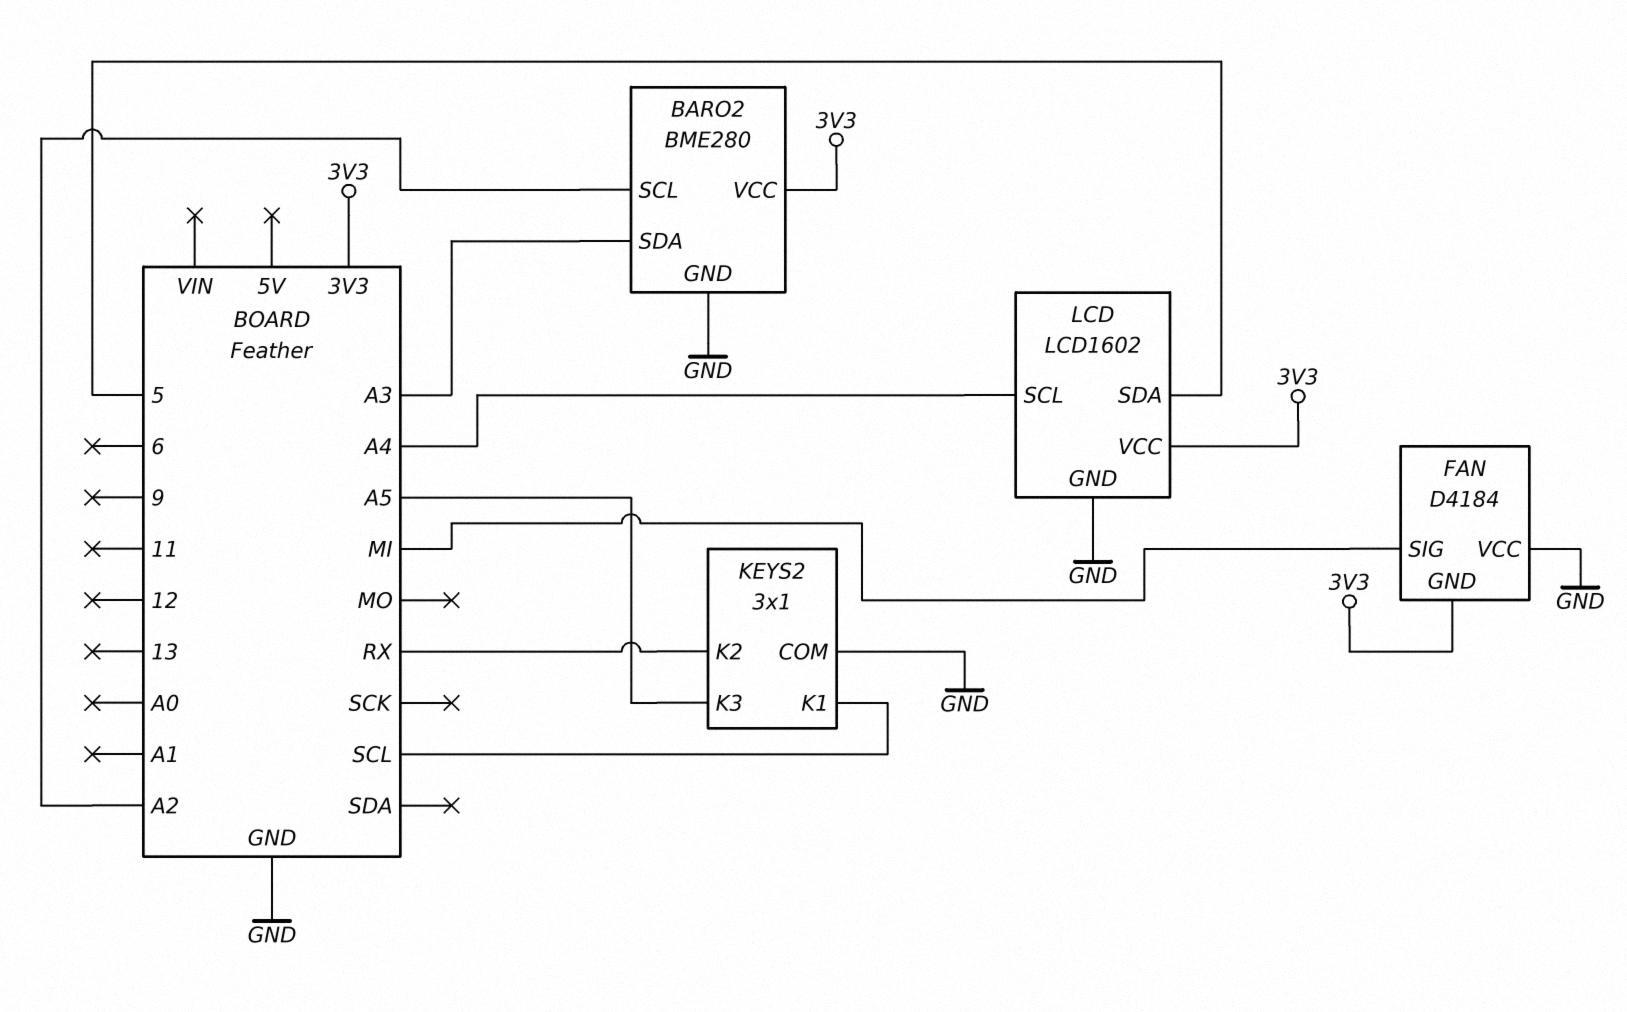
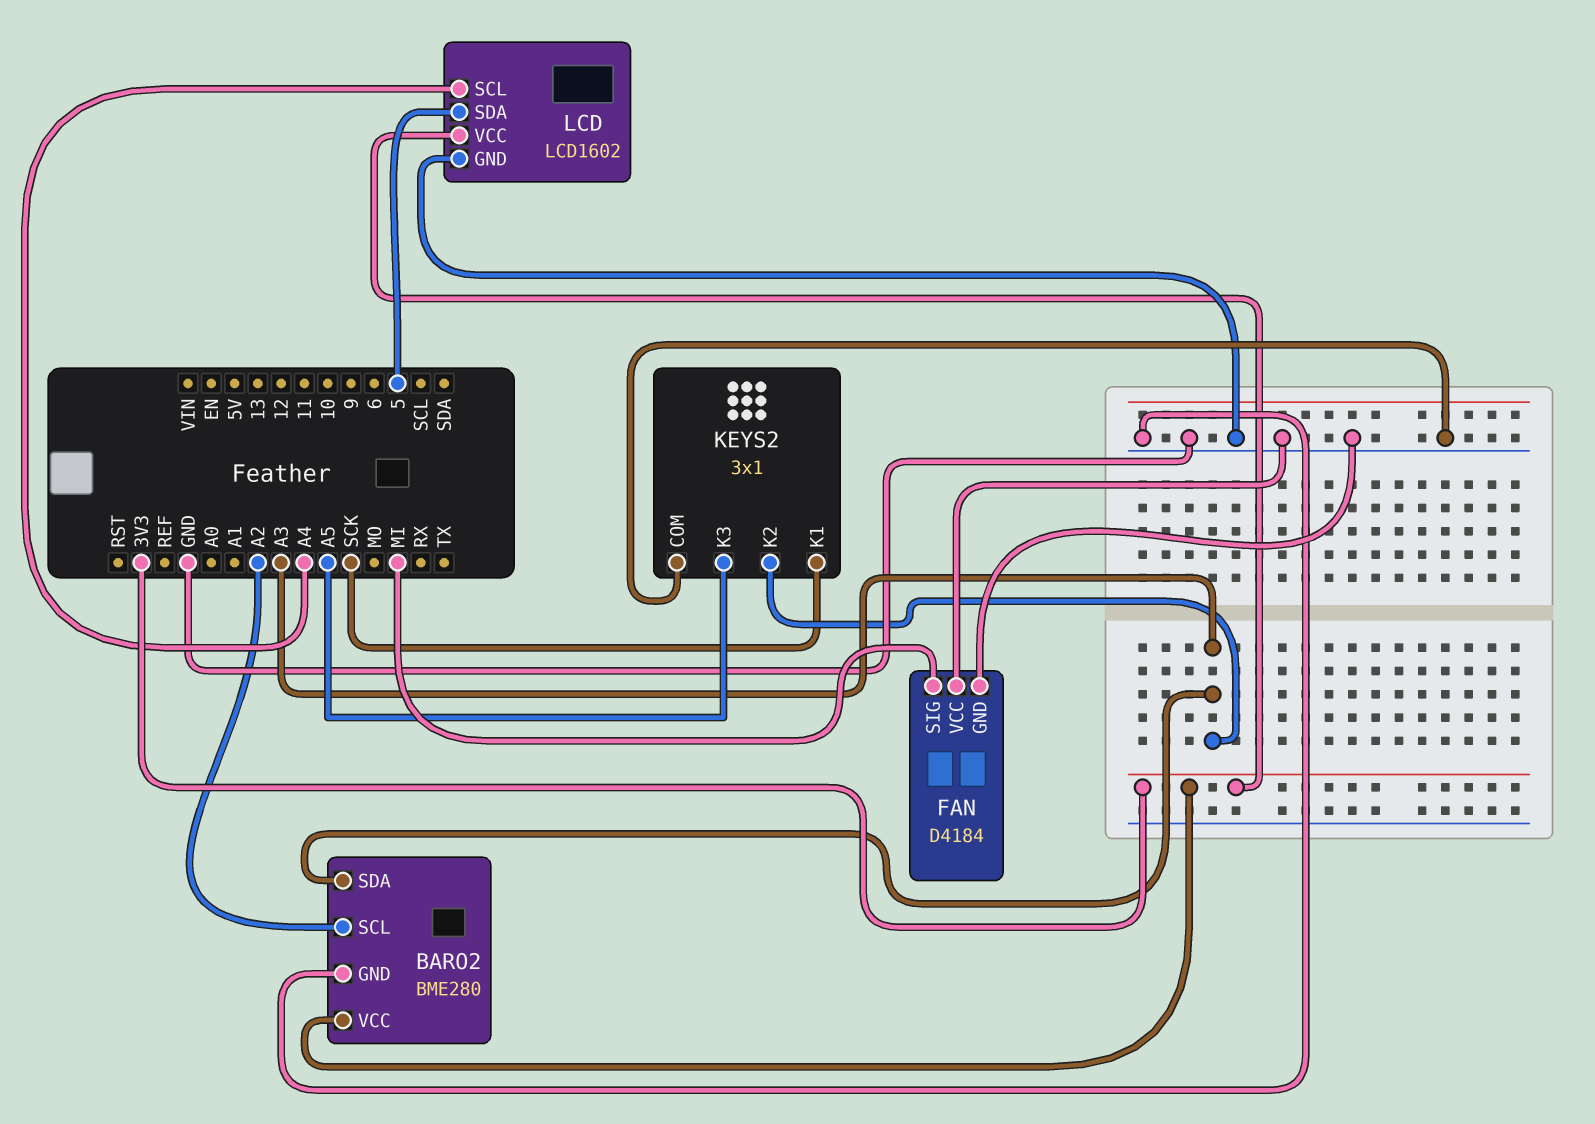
FAN pin GND: 3V3 -> GND
KEYS2 pin K1: SCL -> SCK
KEYS2 pin K2: RX -> A3

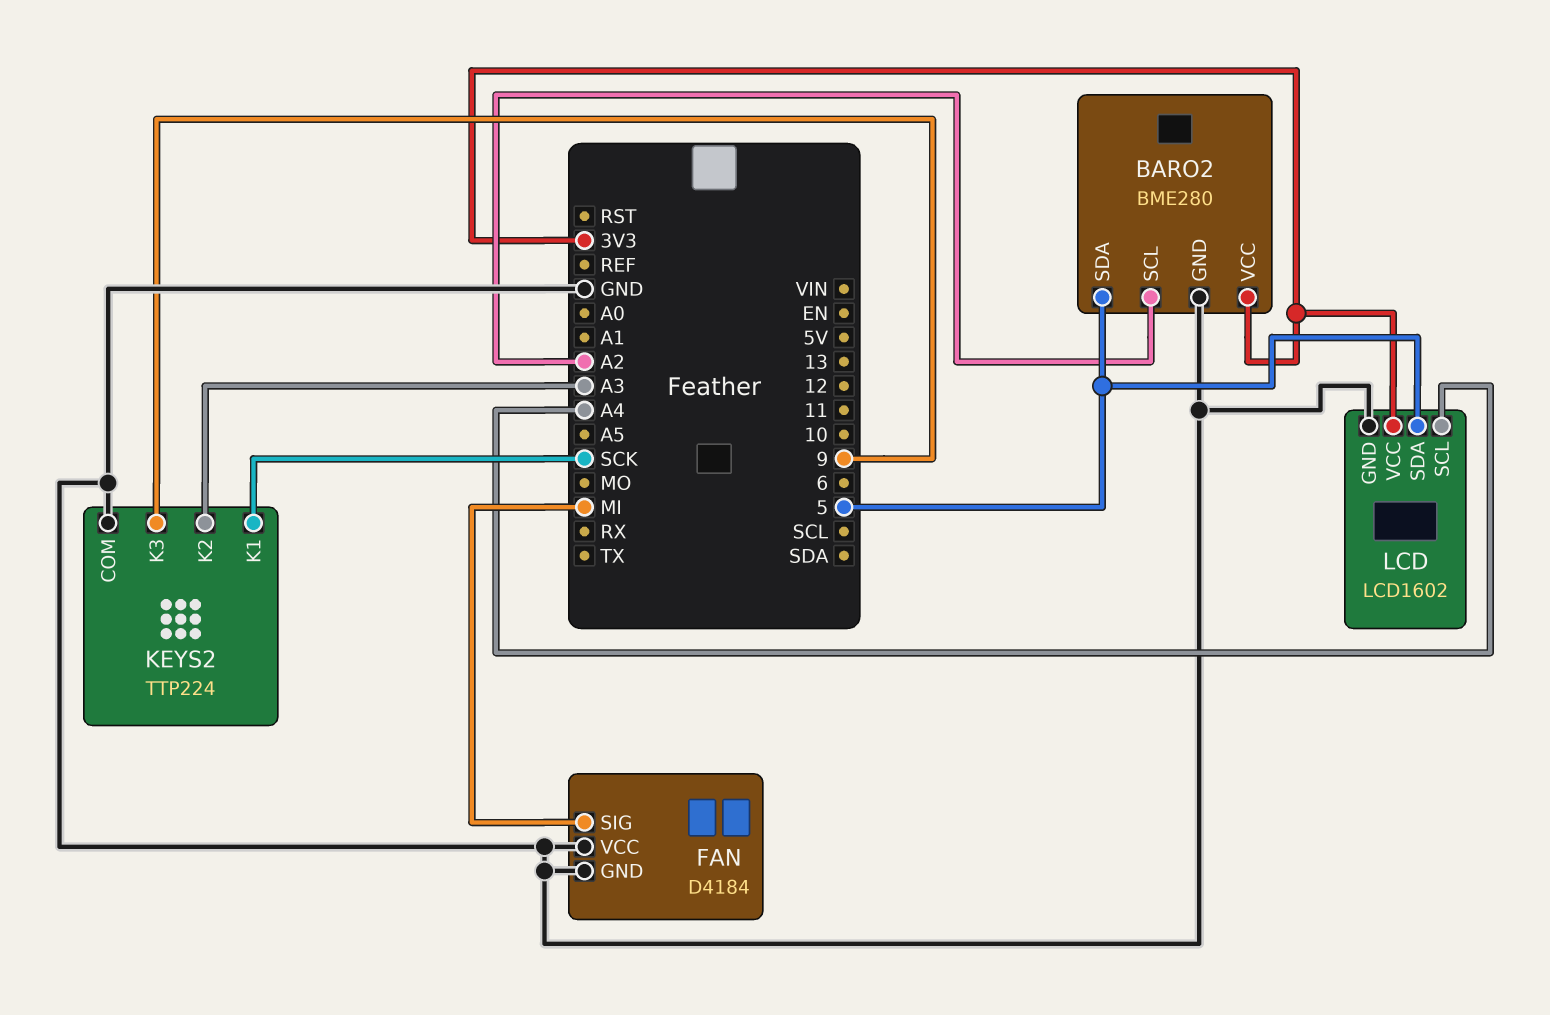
BARO2 pin SDA: A3 -> 5
KEYS2: 3x1 -> TTP224
KEYS2 pin K3: A5 -> 9

